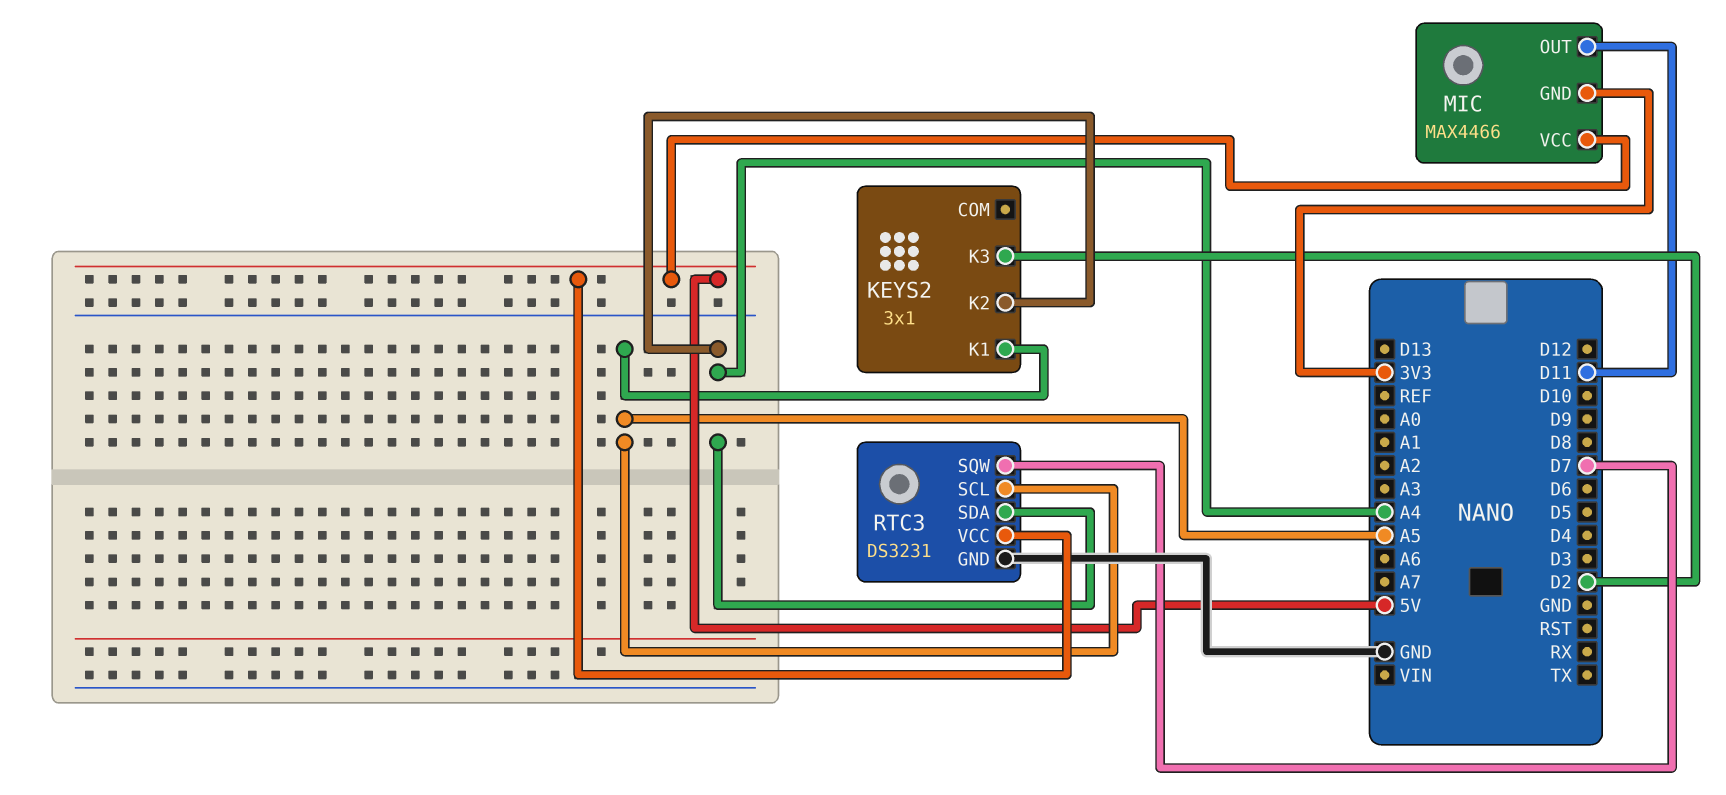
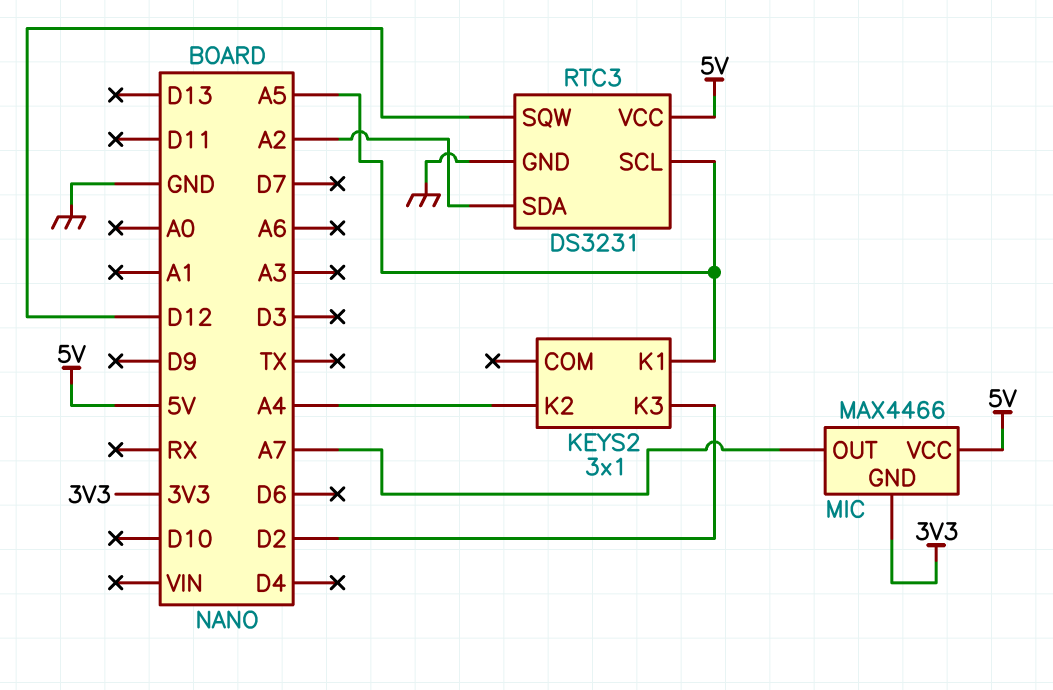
MIC pin OUT: D11 -> A7
RTC3 pin SDA: A4 -> A2
RTC3 pin SQW: D7 -> D12

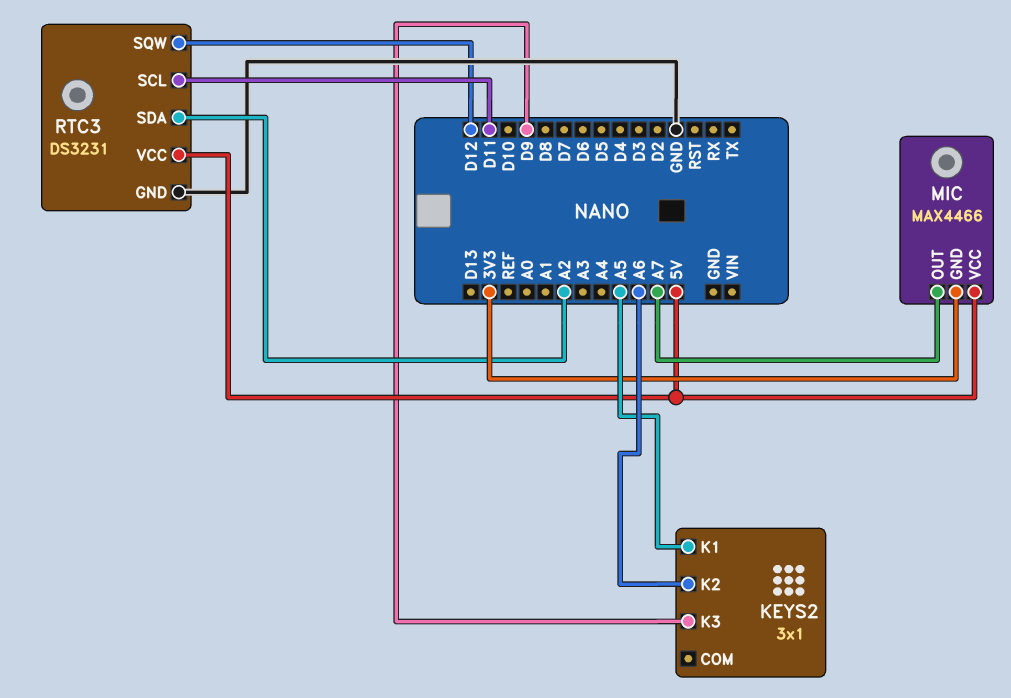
KEYS2 pin K2: A4 -> A6
KEYS2 pin K3: D2 -> D9
RTC3 pin SCL: A5 -> D11

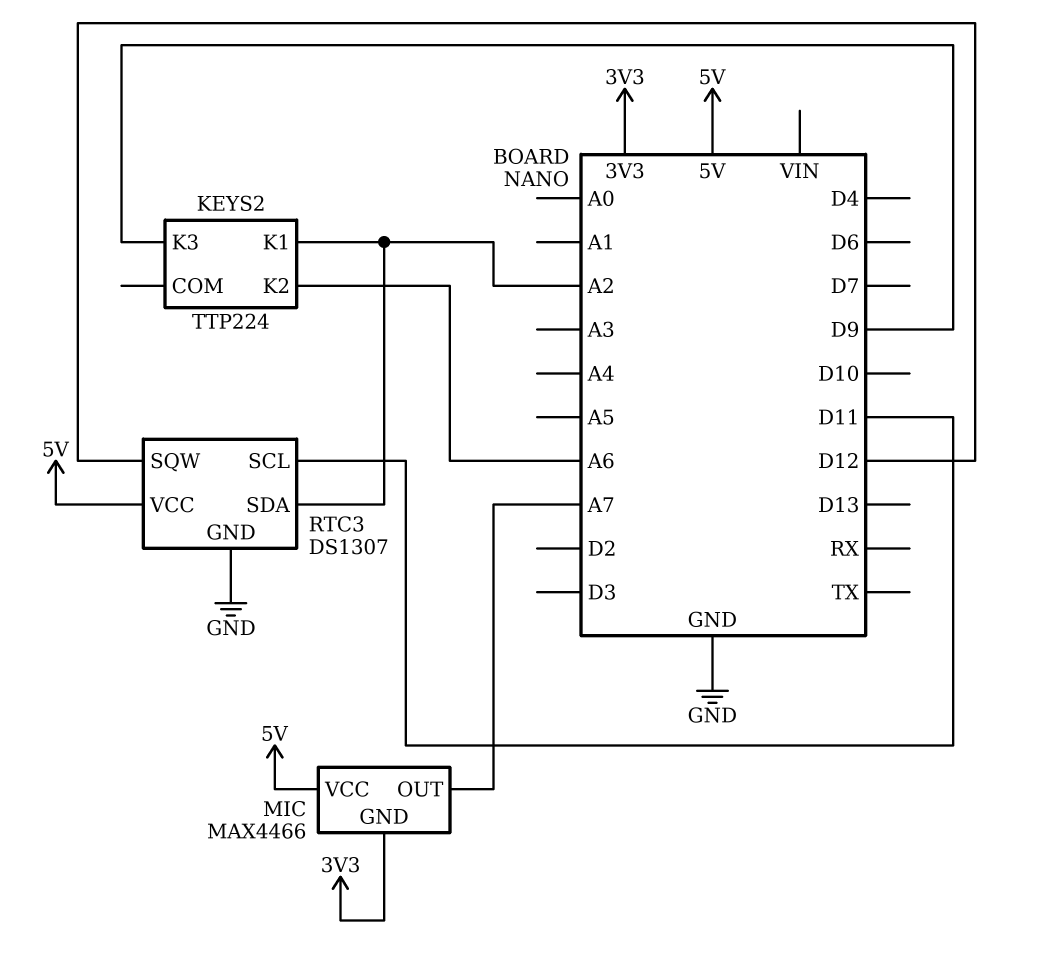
KEYS2: 3x1 -> TTP224
KEYS2 pin K1: A5 -> A2
RTC3: DS3231 -> DS1307

